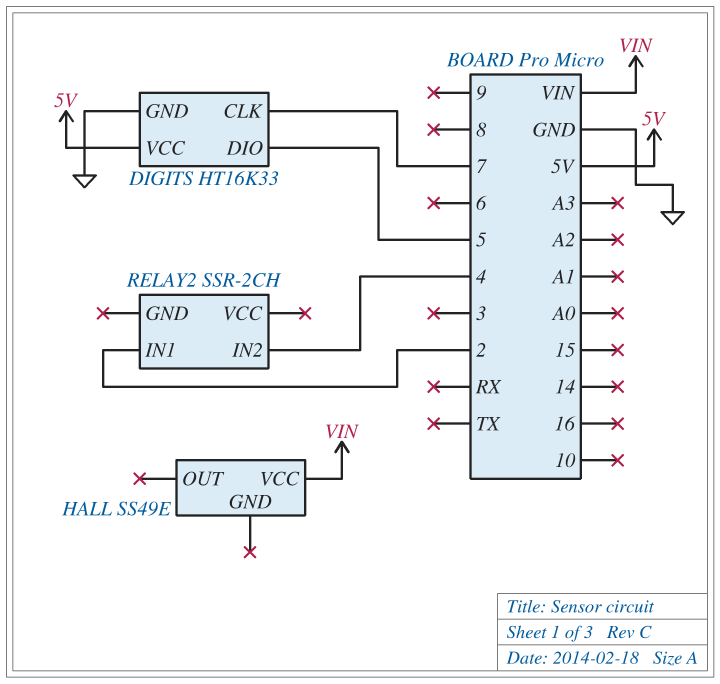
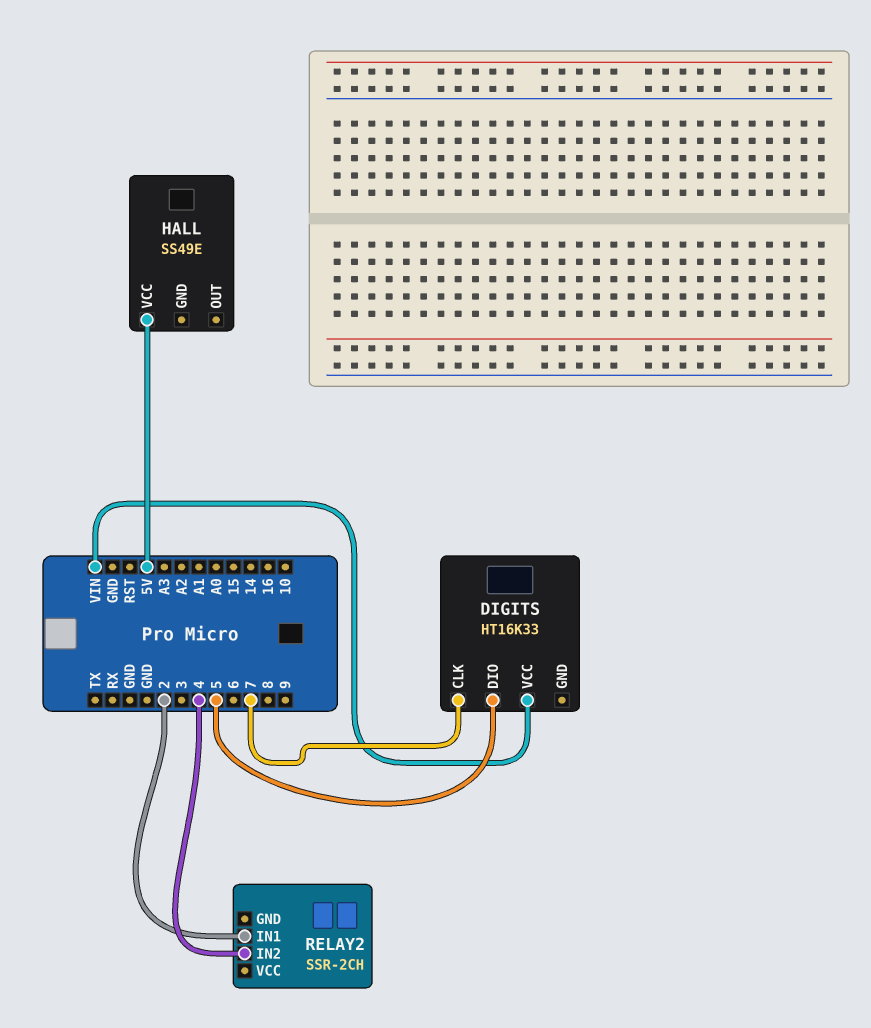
DIGITS pin GND: GND -> none
DIGITS pin VCC: 5V -> VIN
HALL pin VCC: VIN -> 5V

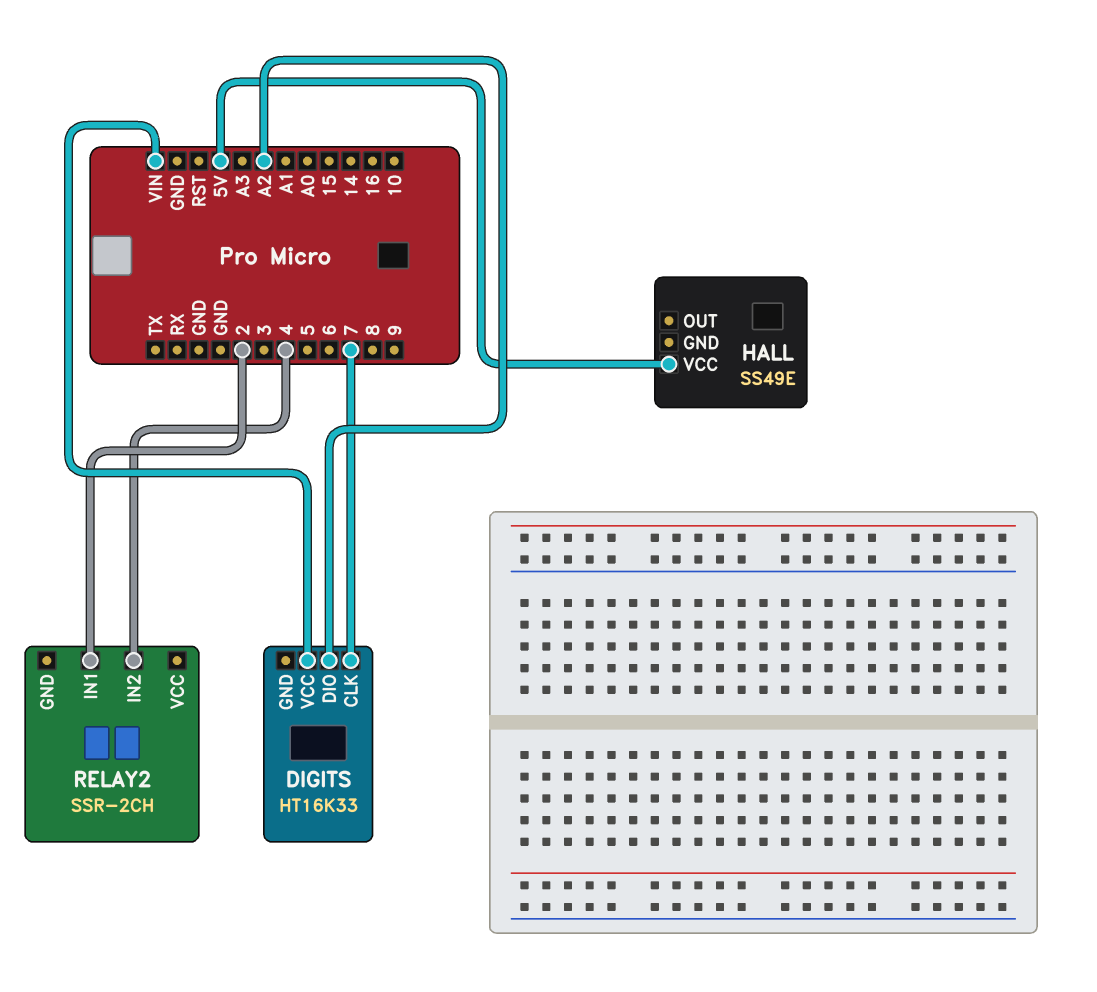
DIGITS pin DIO: 5 -> A2

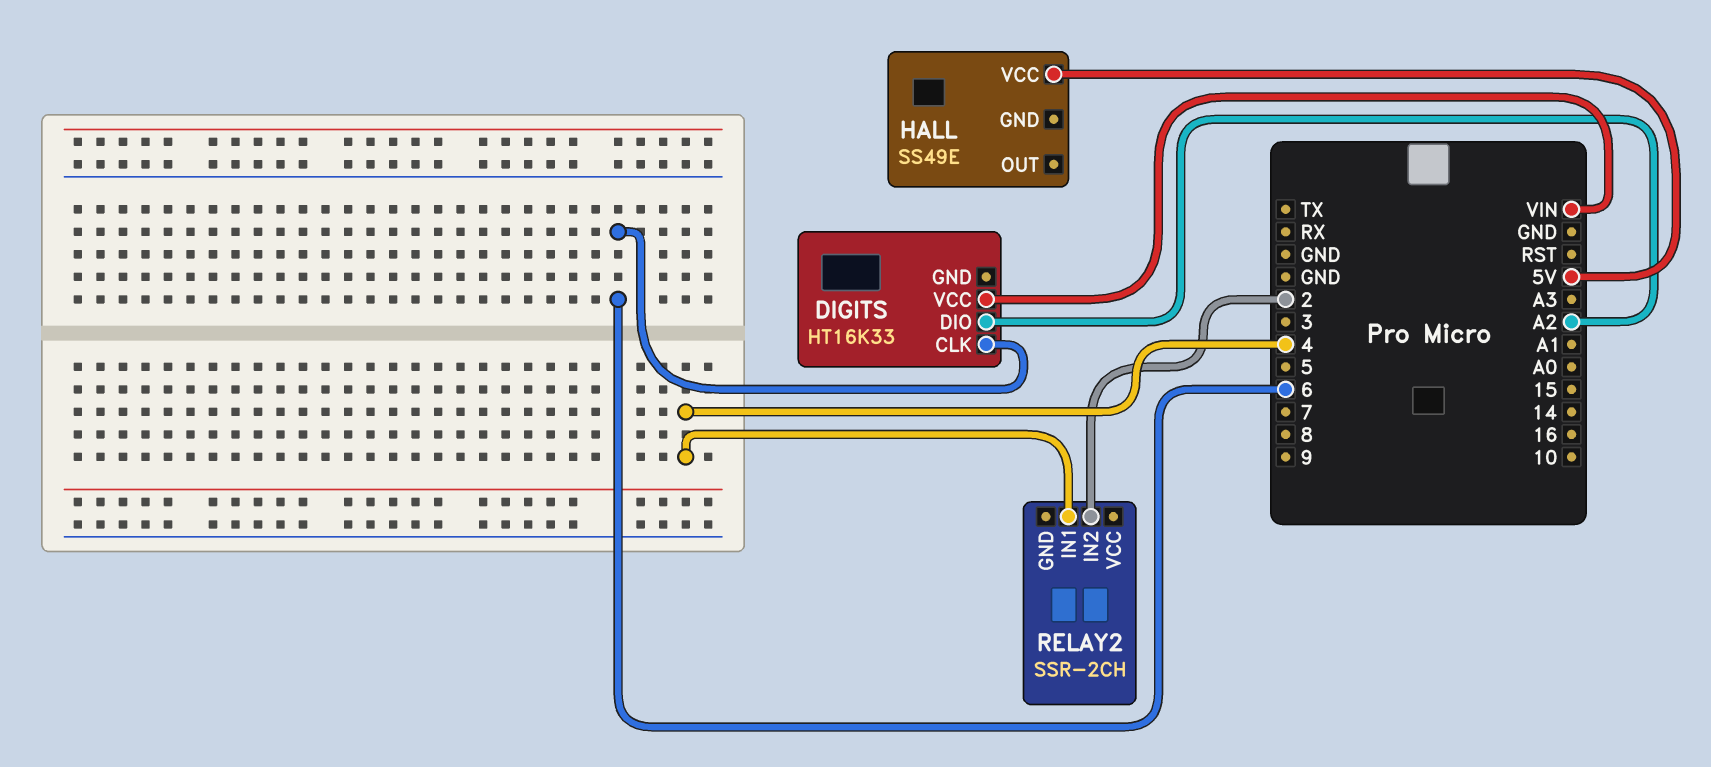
DIGITS pin CLK: 7 -> 6
RELAY2 pin IN1: 2 -> 4
RELAY2 pin IN2: 4 -> 2

